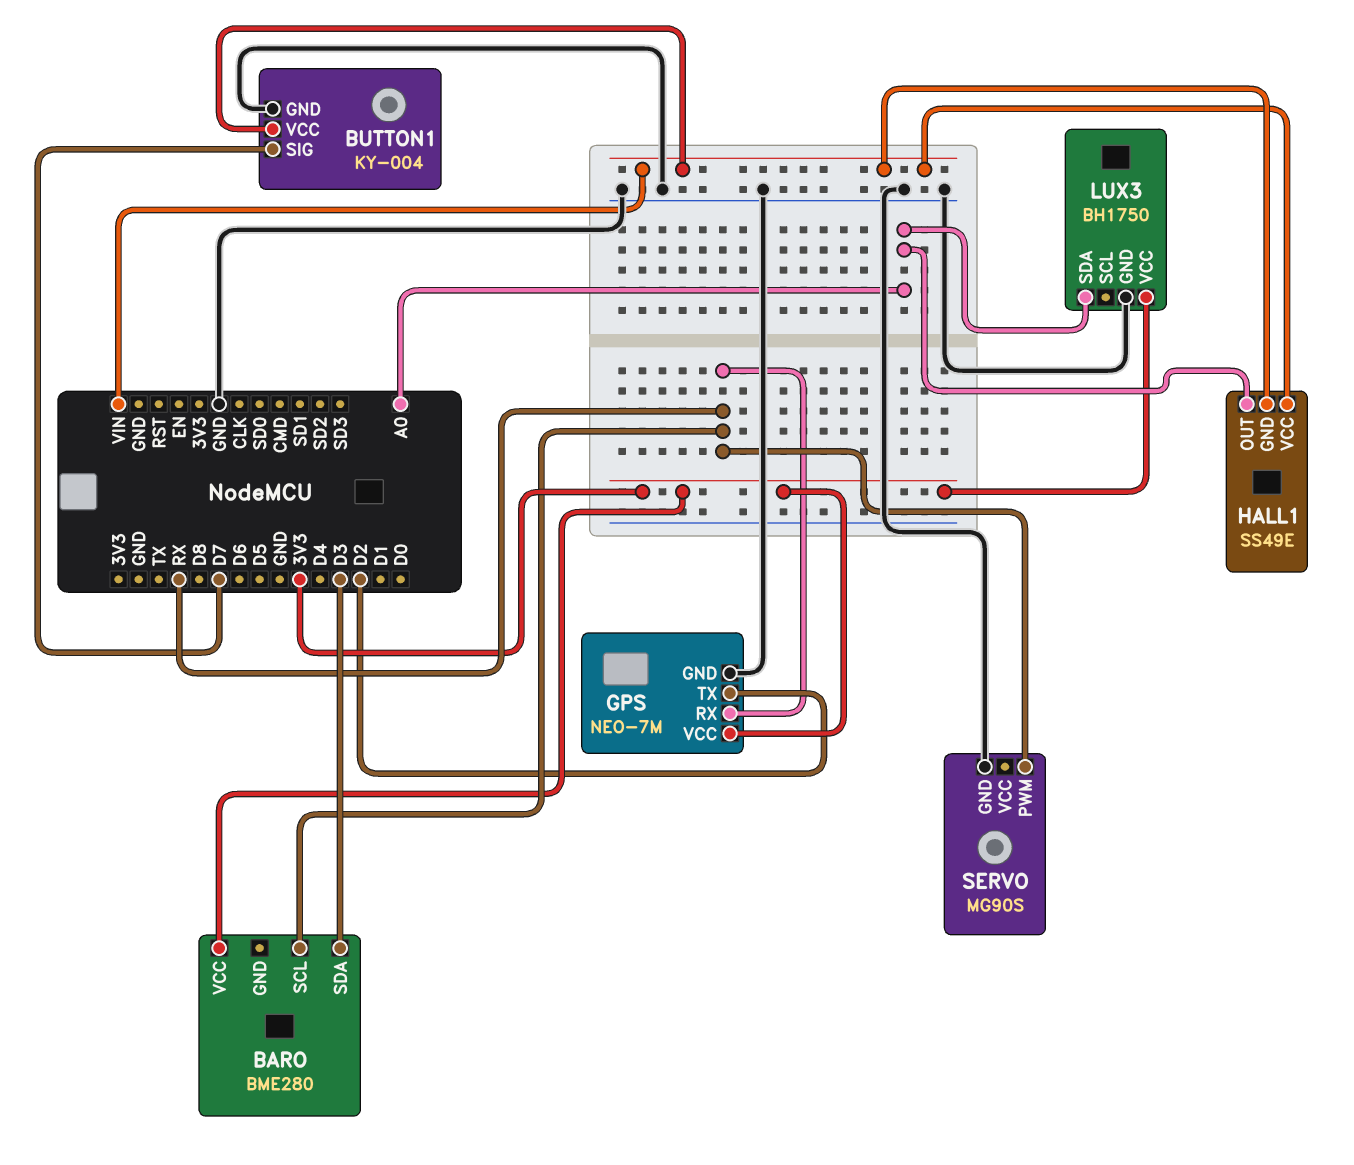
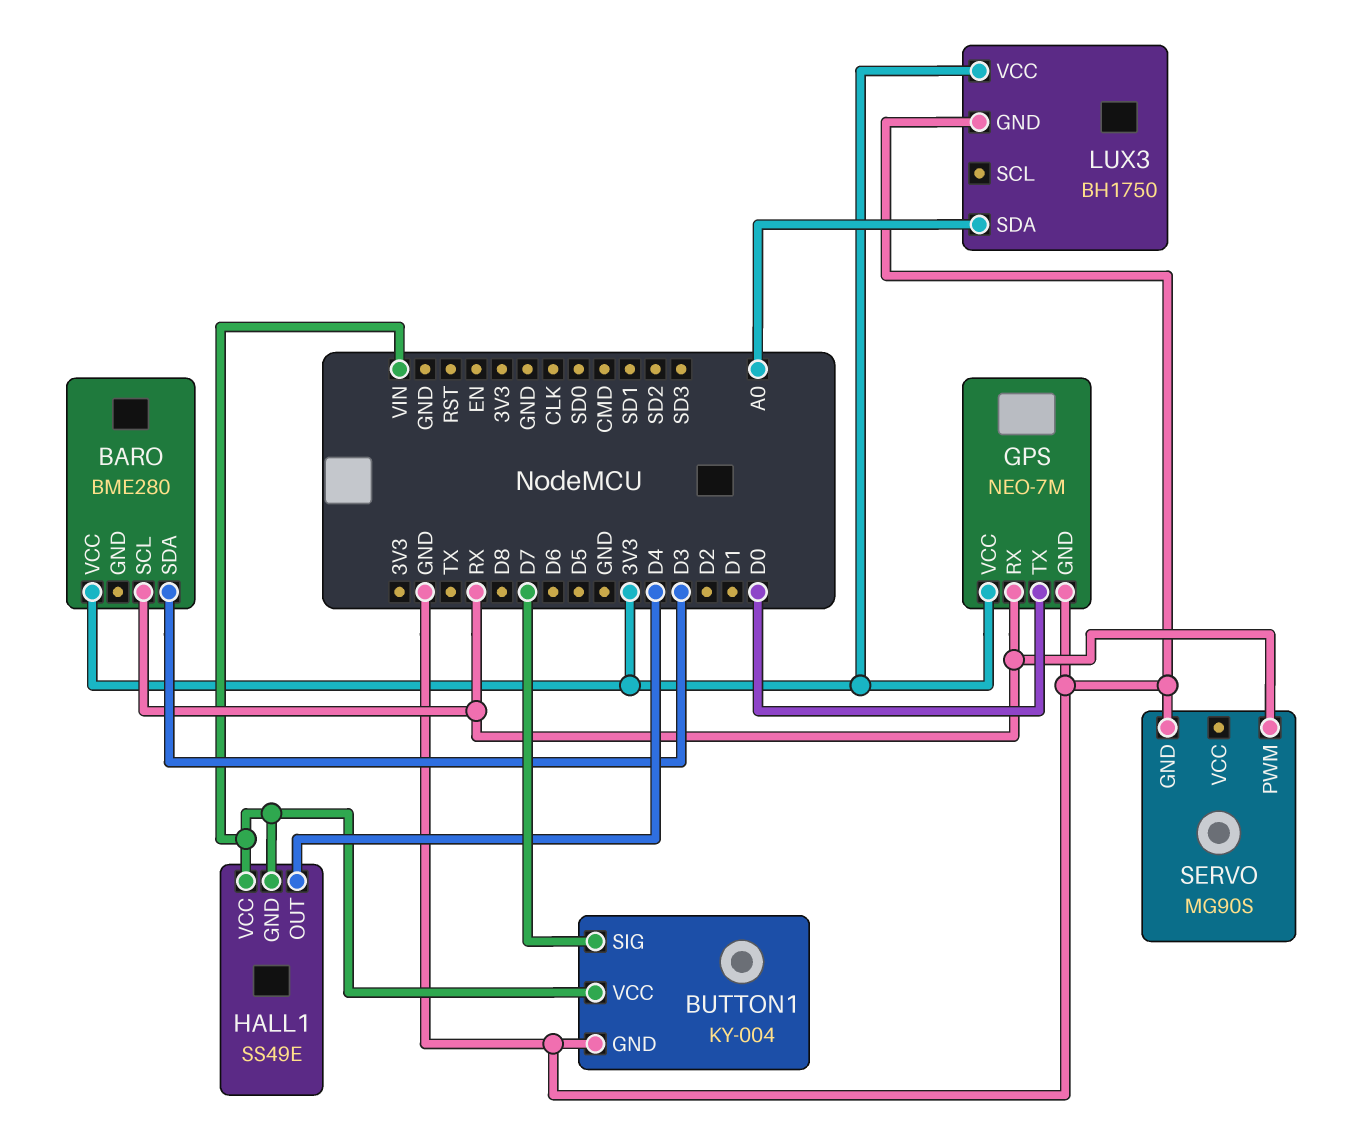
GPS pin TX: D2 -> D0
HALL1 pin OUT: A0 -> D4

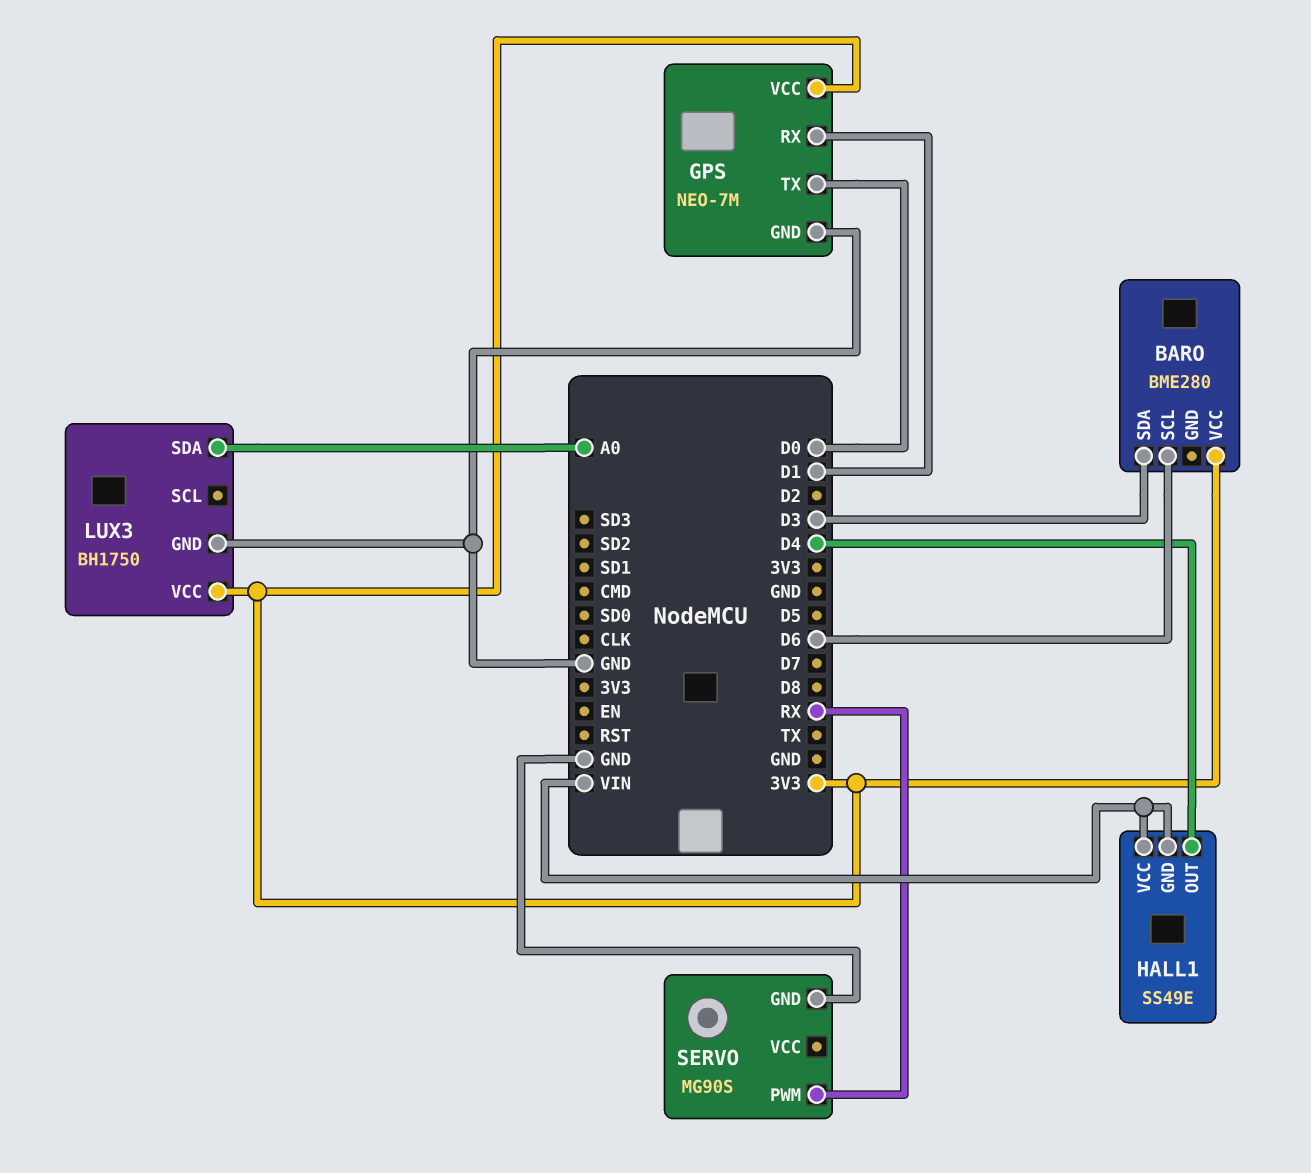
BARO pin SCL: RX -> D6
BUTTON1: KY-004 -> none
BUTTON1 pin GND: GND -> none
BUTTON1 pin SIG: D7 -> none
BUTTON1 pin VCC: VIN -> none
GPS pin RX: RX -> D1

